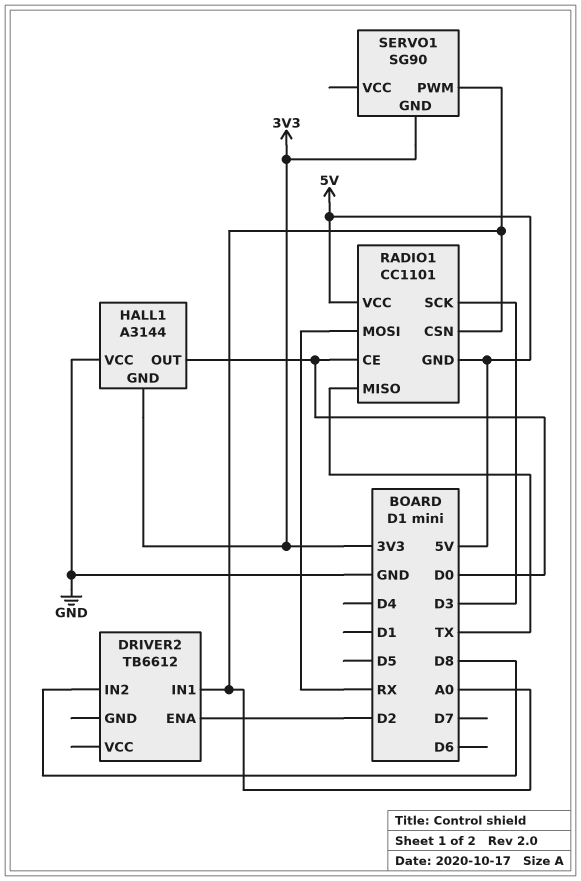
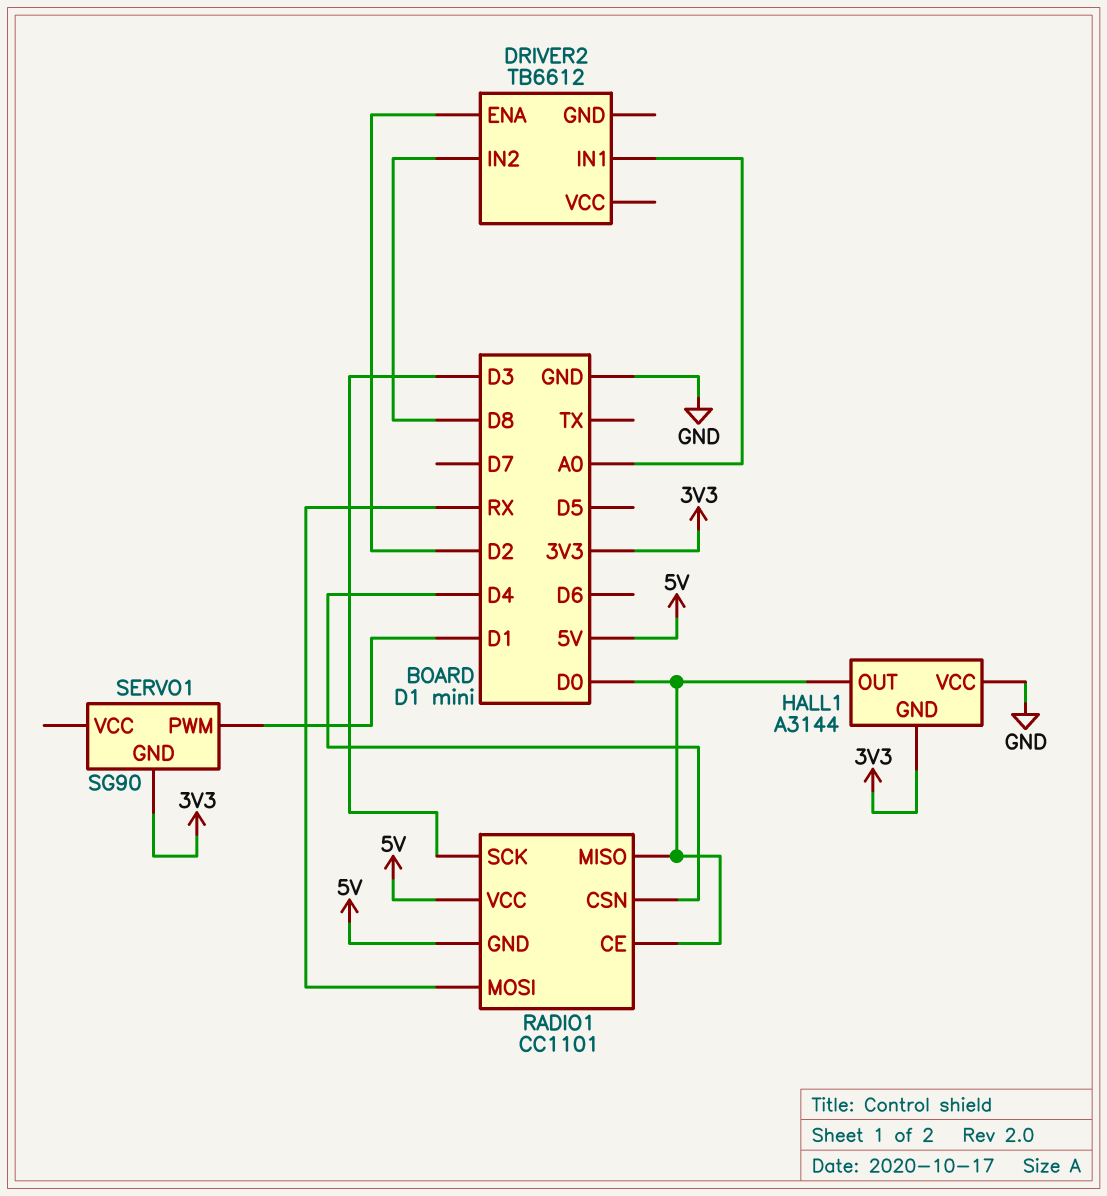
RADIO1 pin CSN: A0 -> D4
RADIO1 pin MISO: TX -> D0
SERVO1 pin PWM: A0 -> D1

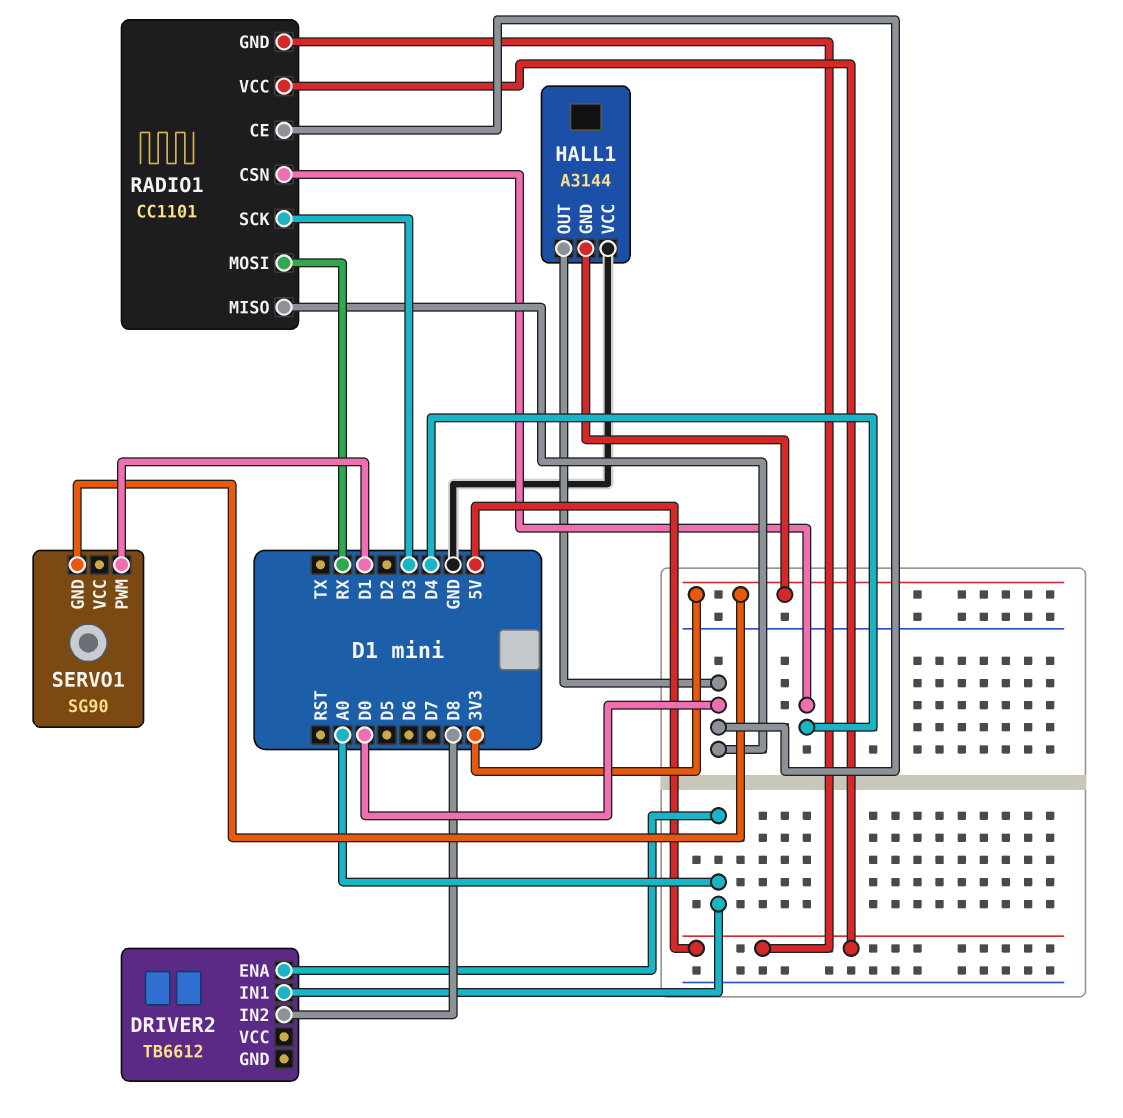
DRIVER2 pin ENA: D2 -> A0

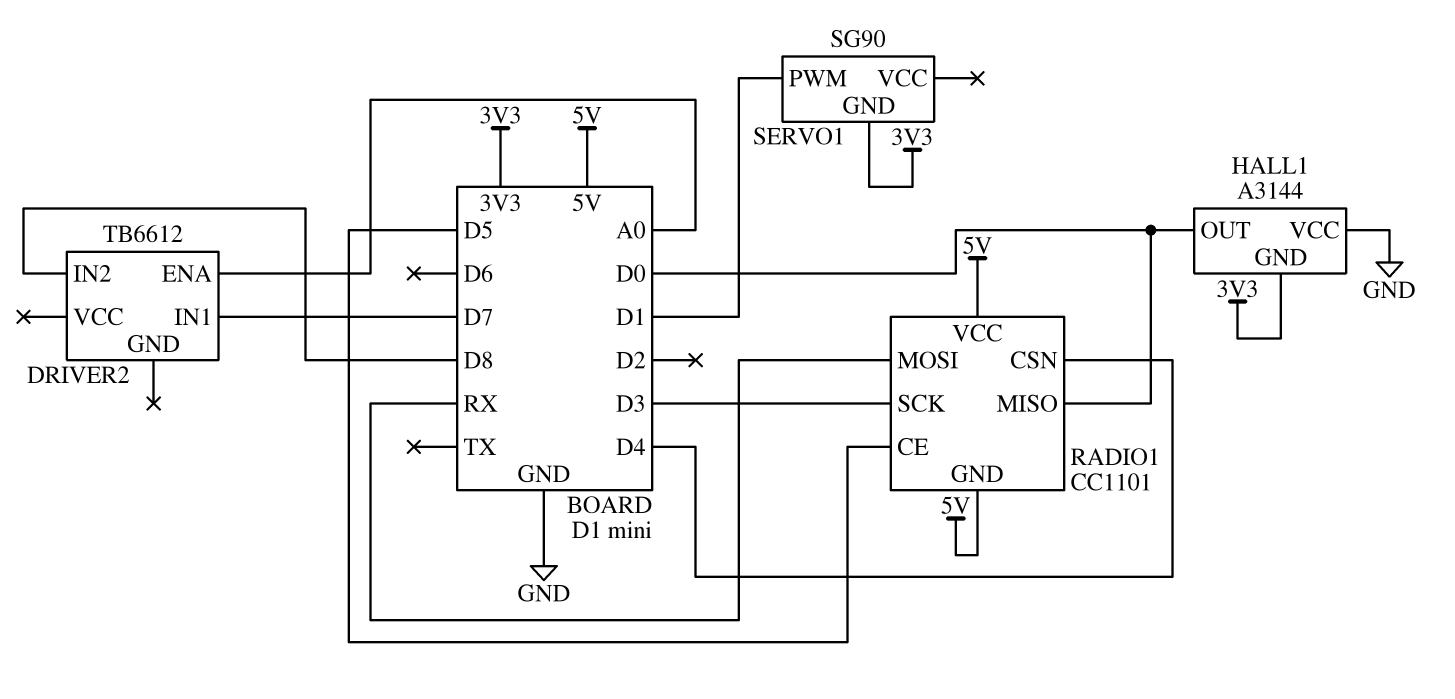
DRIVER2 pin IN1: A0 -> D7
RADIO1 pin CE: D0 -> D5

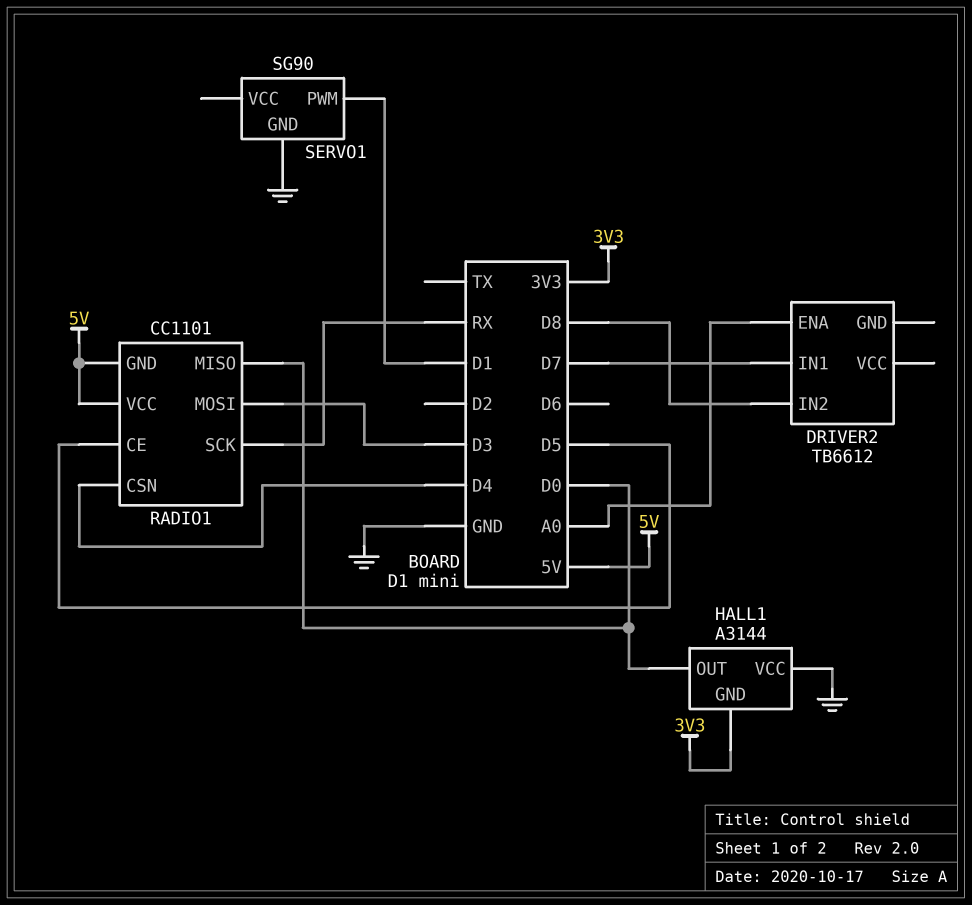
RADIO1 pin MOSI: RX -> D3
RADIO1 pin SCK: D3 -> RX
SERVO1 pin GND: 3V3 -> GND

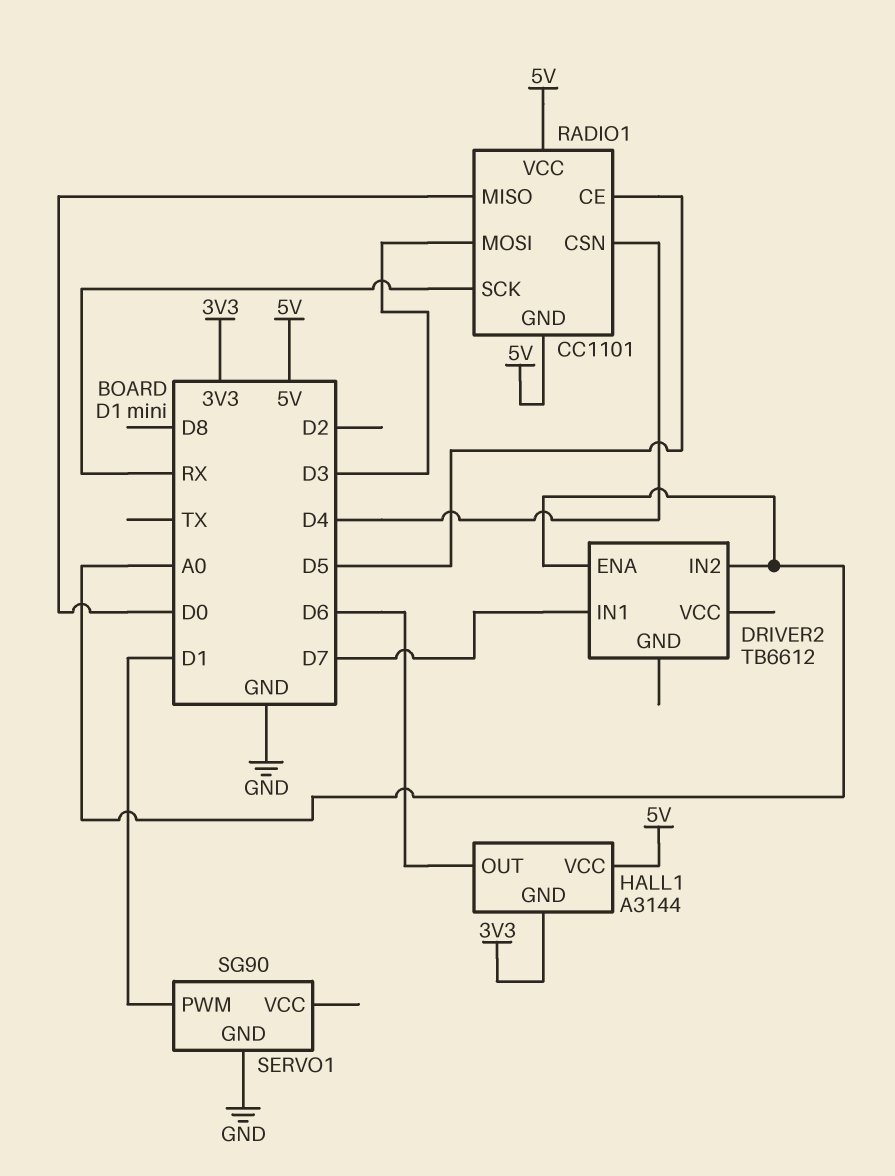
DRIVER2 pin IN2: D8 -> A0
HALL1 pin OUT: D0 -> D6
HALL1 pin VCC: GND -> 5V

